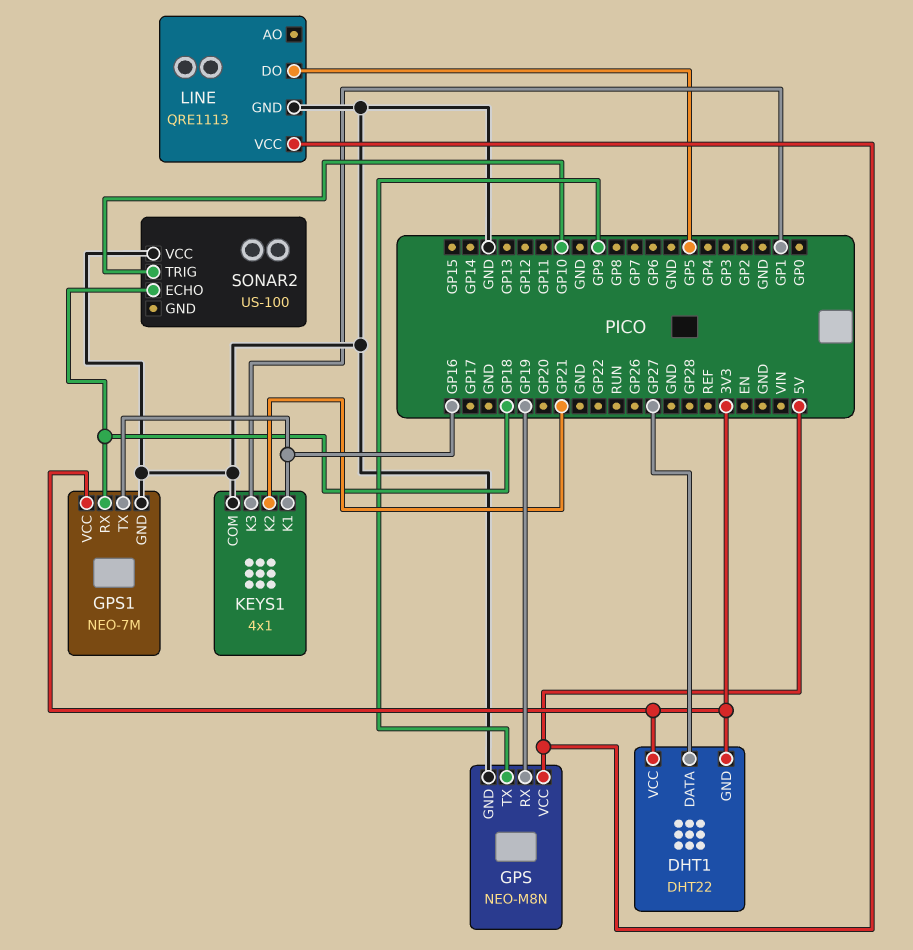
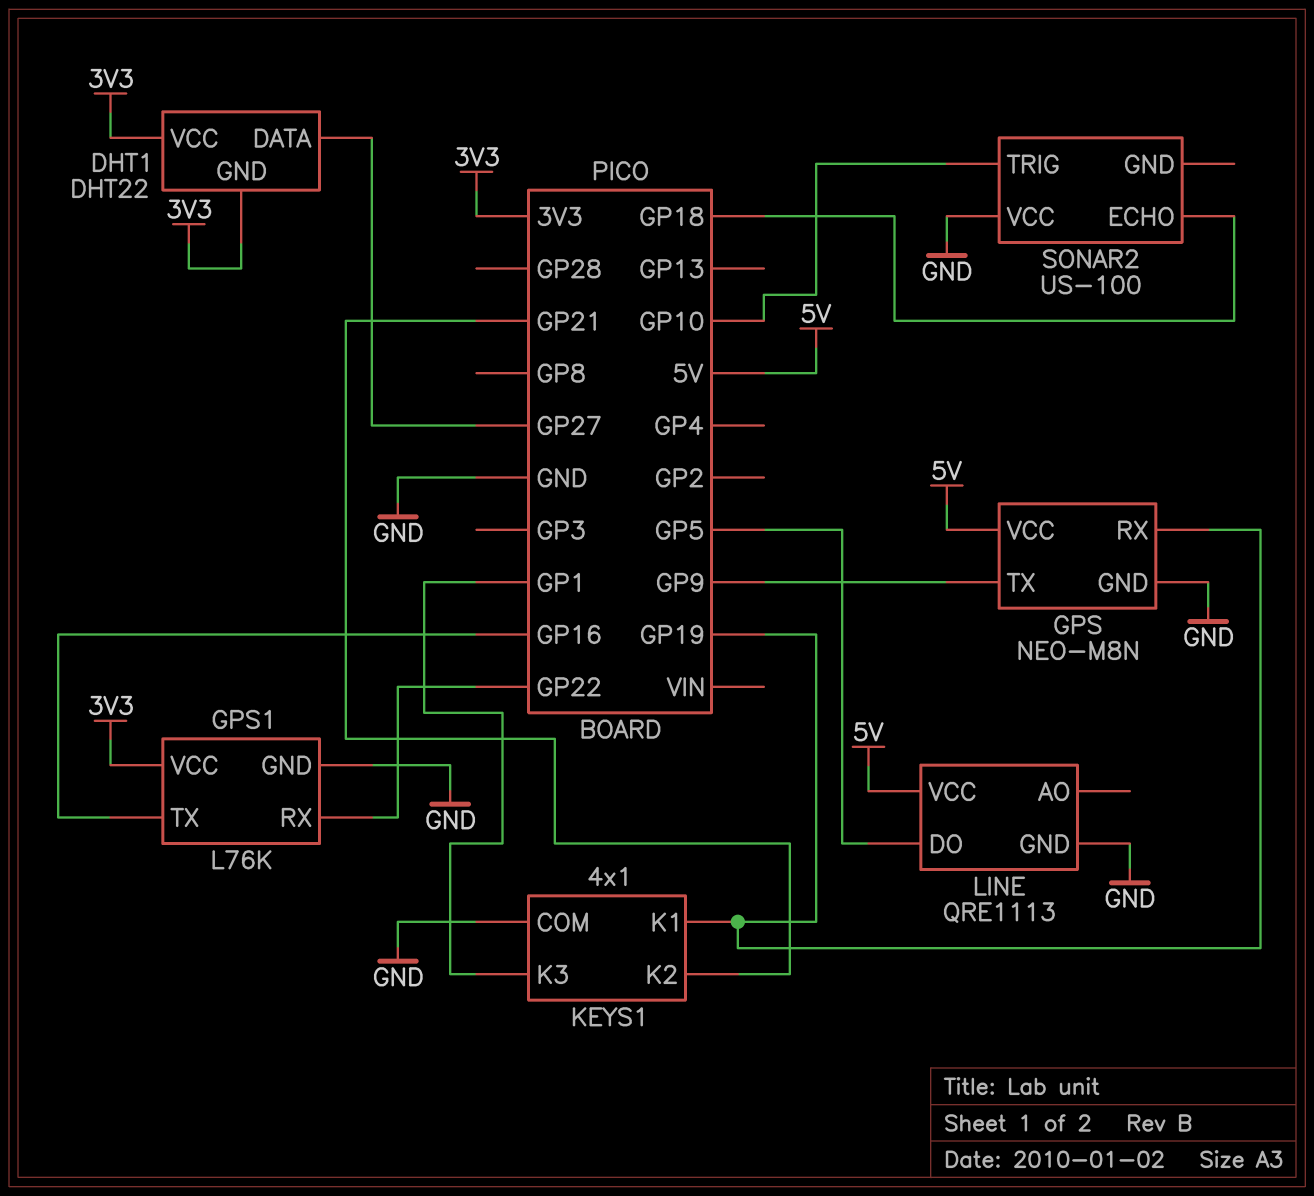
GPS1: NEO-7M -> L76K
GPS1 pin RX: GP18 -> GP22
KEYS1 pin K1: GP16 -> GP19

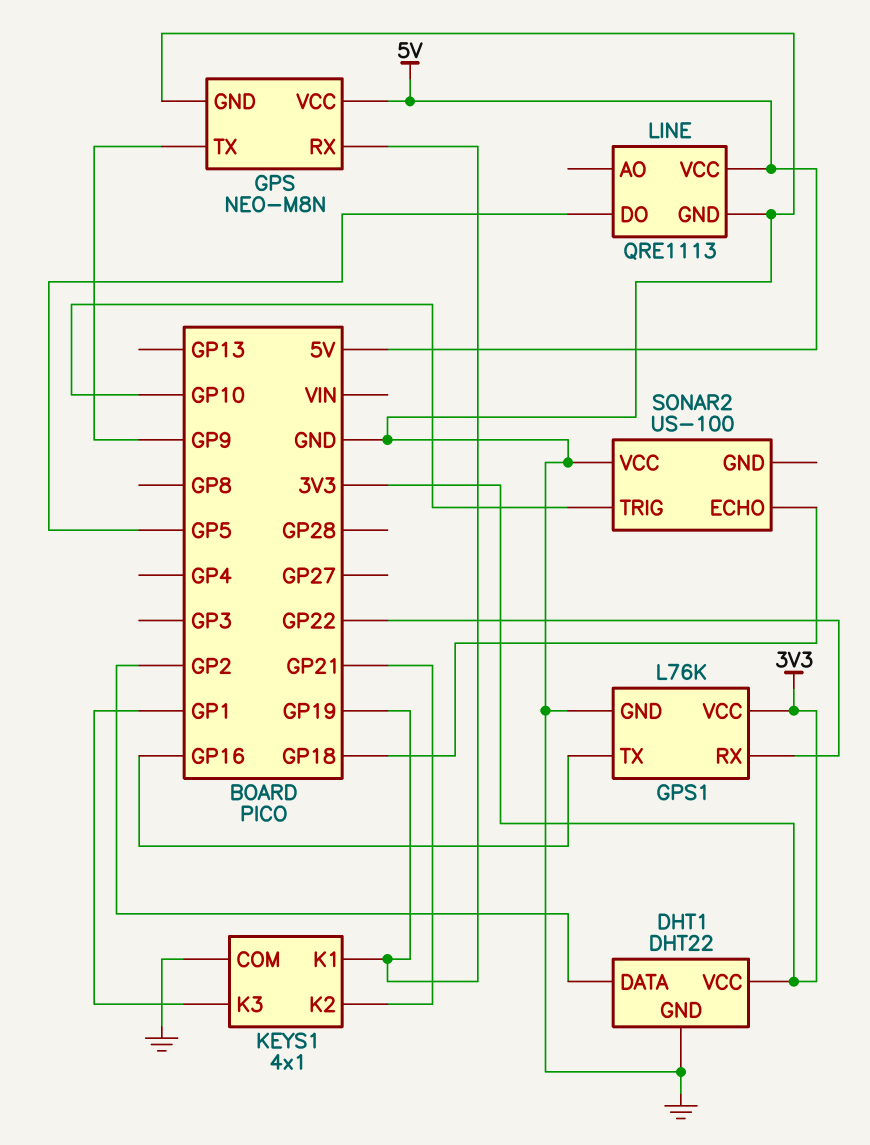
DHT1 pin DATA: GP27 -> GP2
DHT1 pin GND: 3V3 -> GND

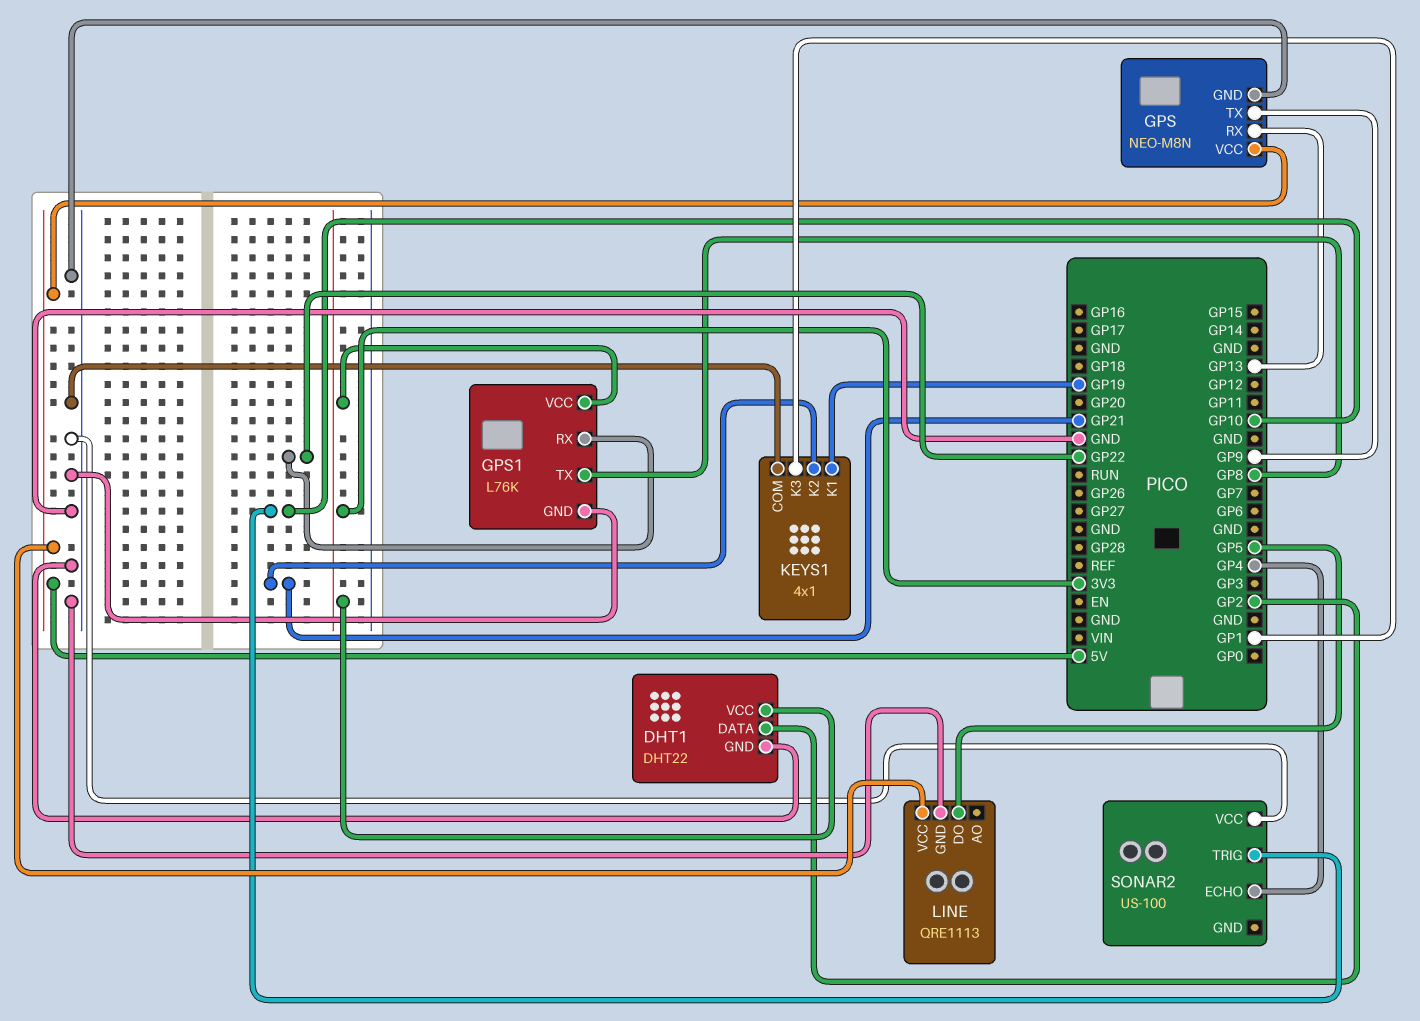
GPS pin RX: GP19 -> GP13
GPS1 pin TX: GP16 -> GP8
SONAR2 pin ECHO: GP18 -> GP4

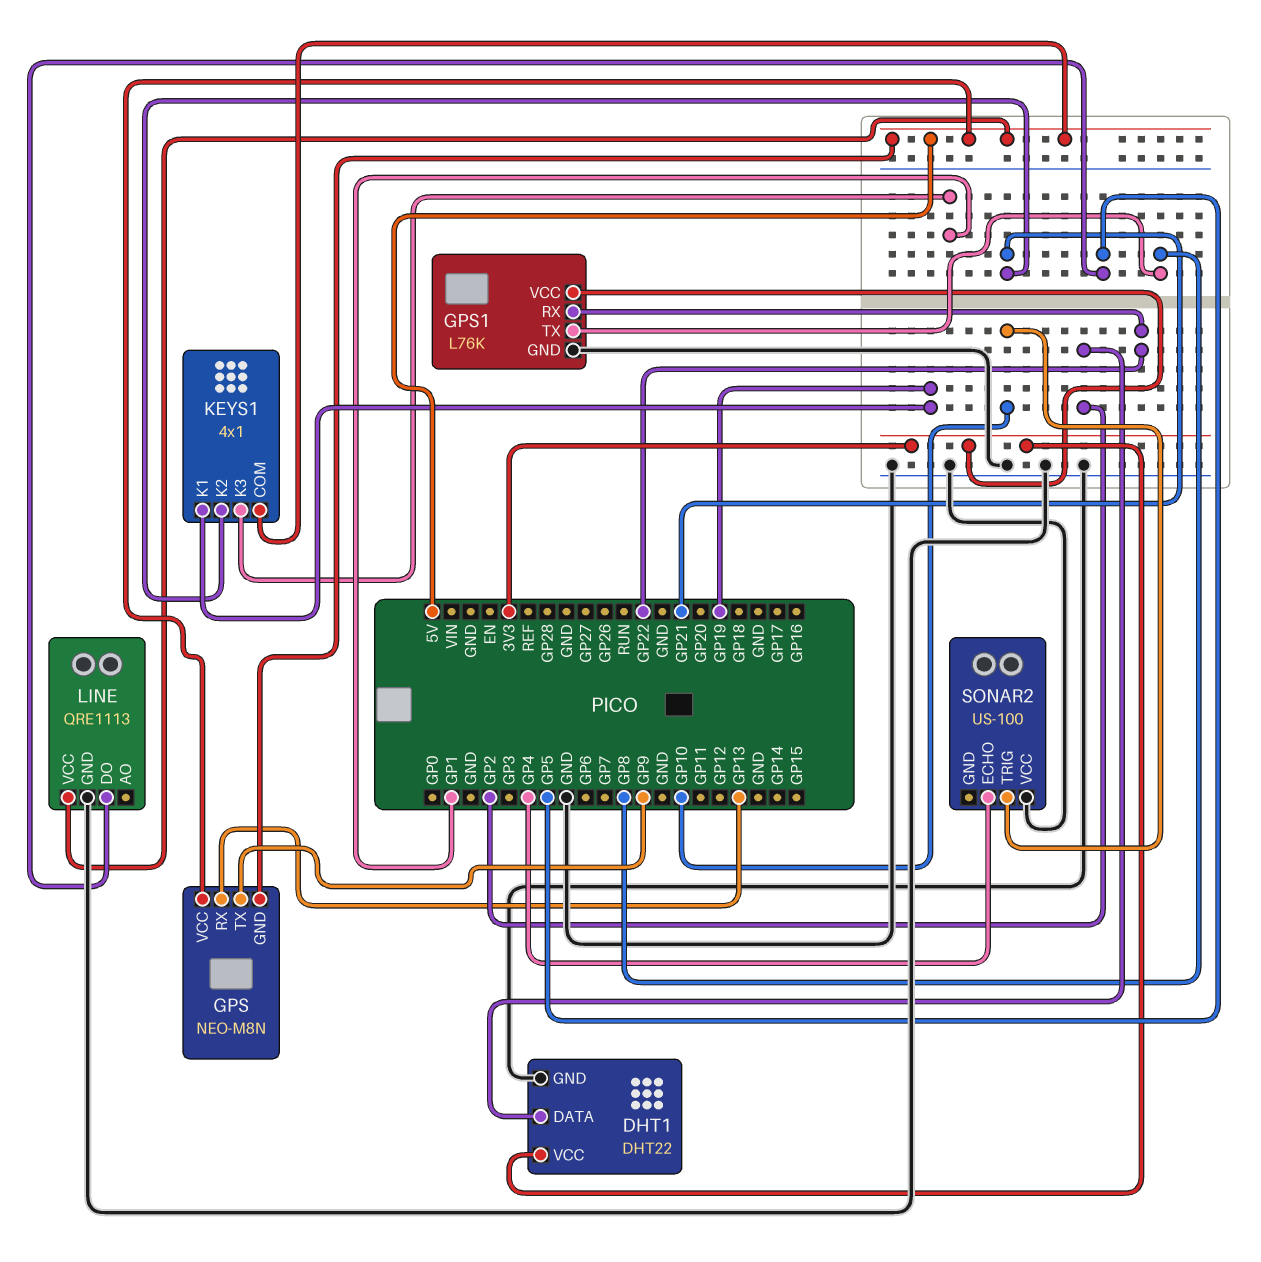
GPS pin GND: GND -> 5V
KEYS1 pin COM: GND -> 5V

